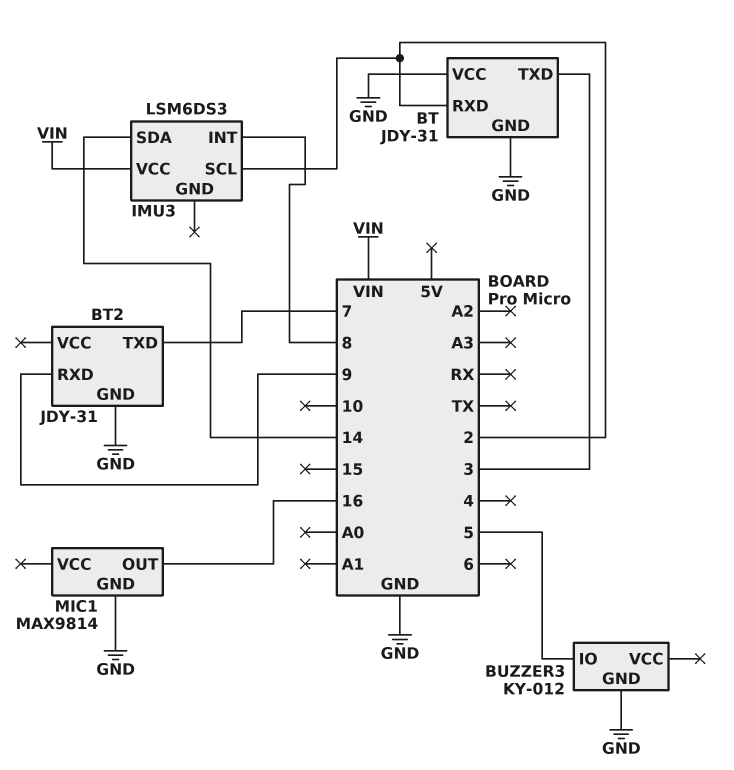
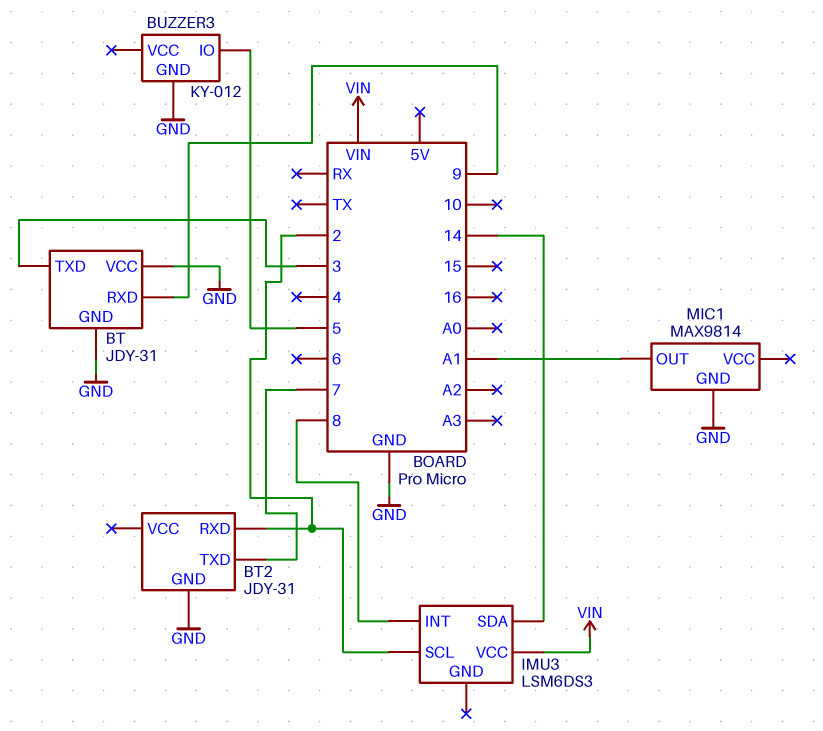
BT pin RXD: 2 -> 9
BT2 pin RXD: 9 -> 2
MIC1 pin OUT: 16 -> A1

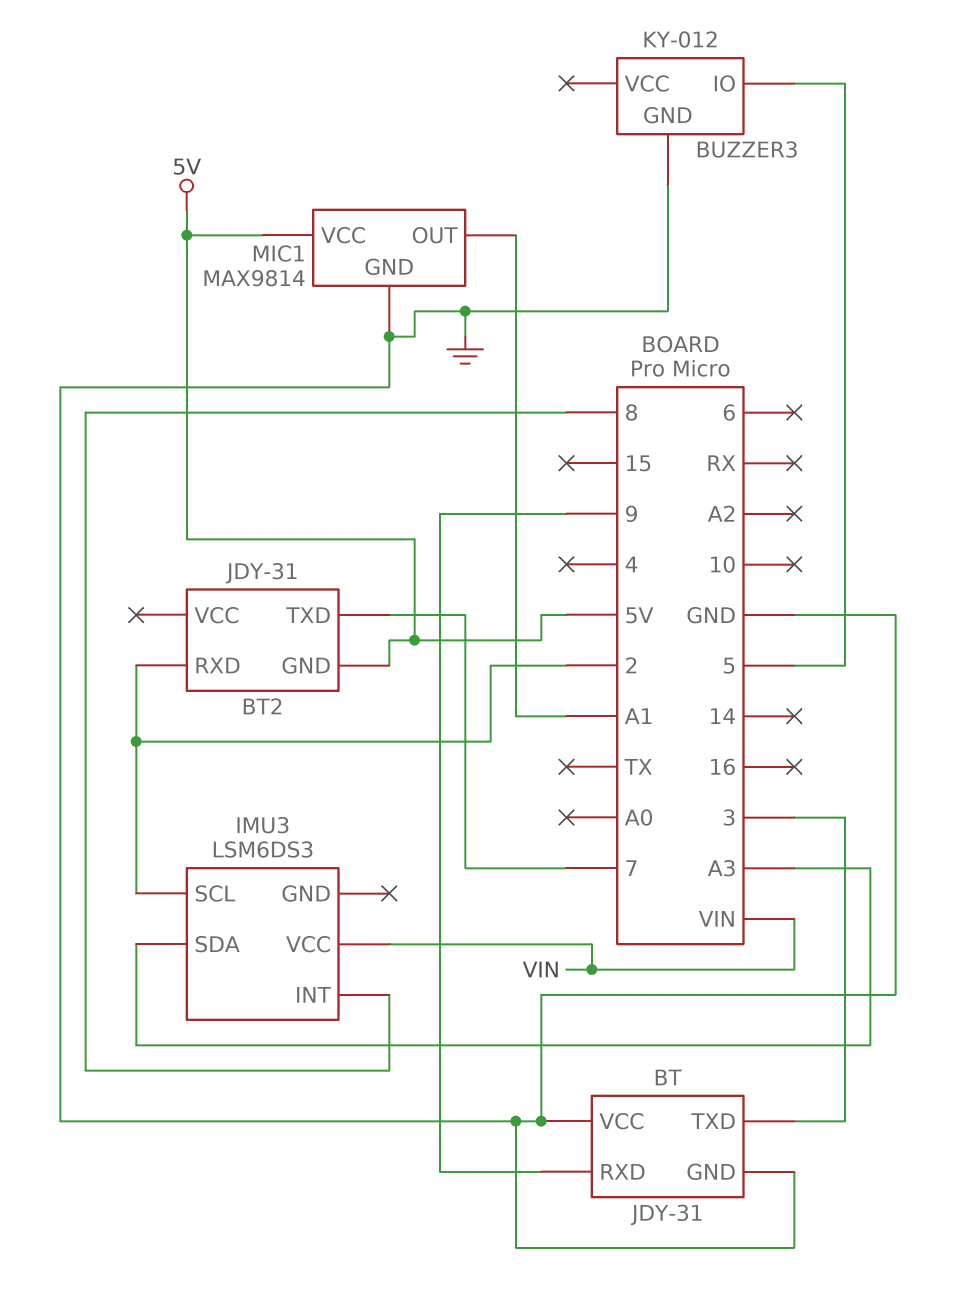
BT2 pin GND: GND -> 5V
IMU3 pin SDA: 14 -> A3
MIC1 pin VCC: none -> 5V

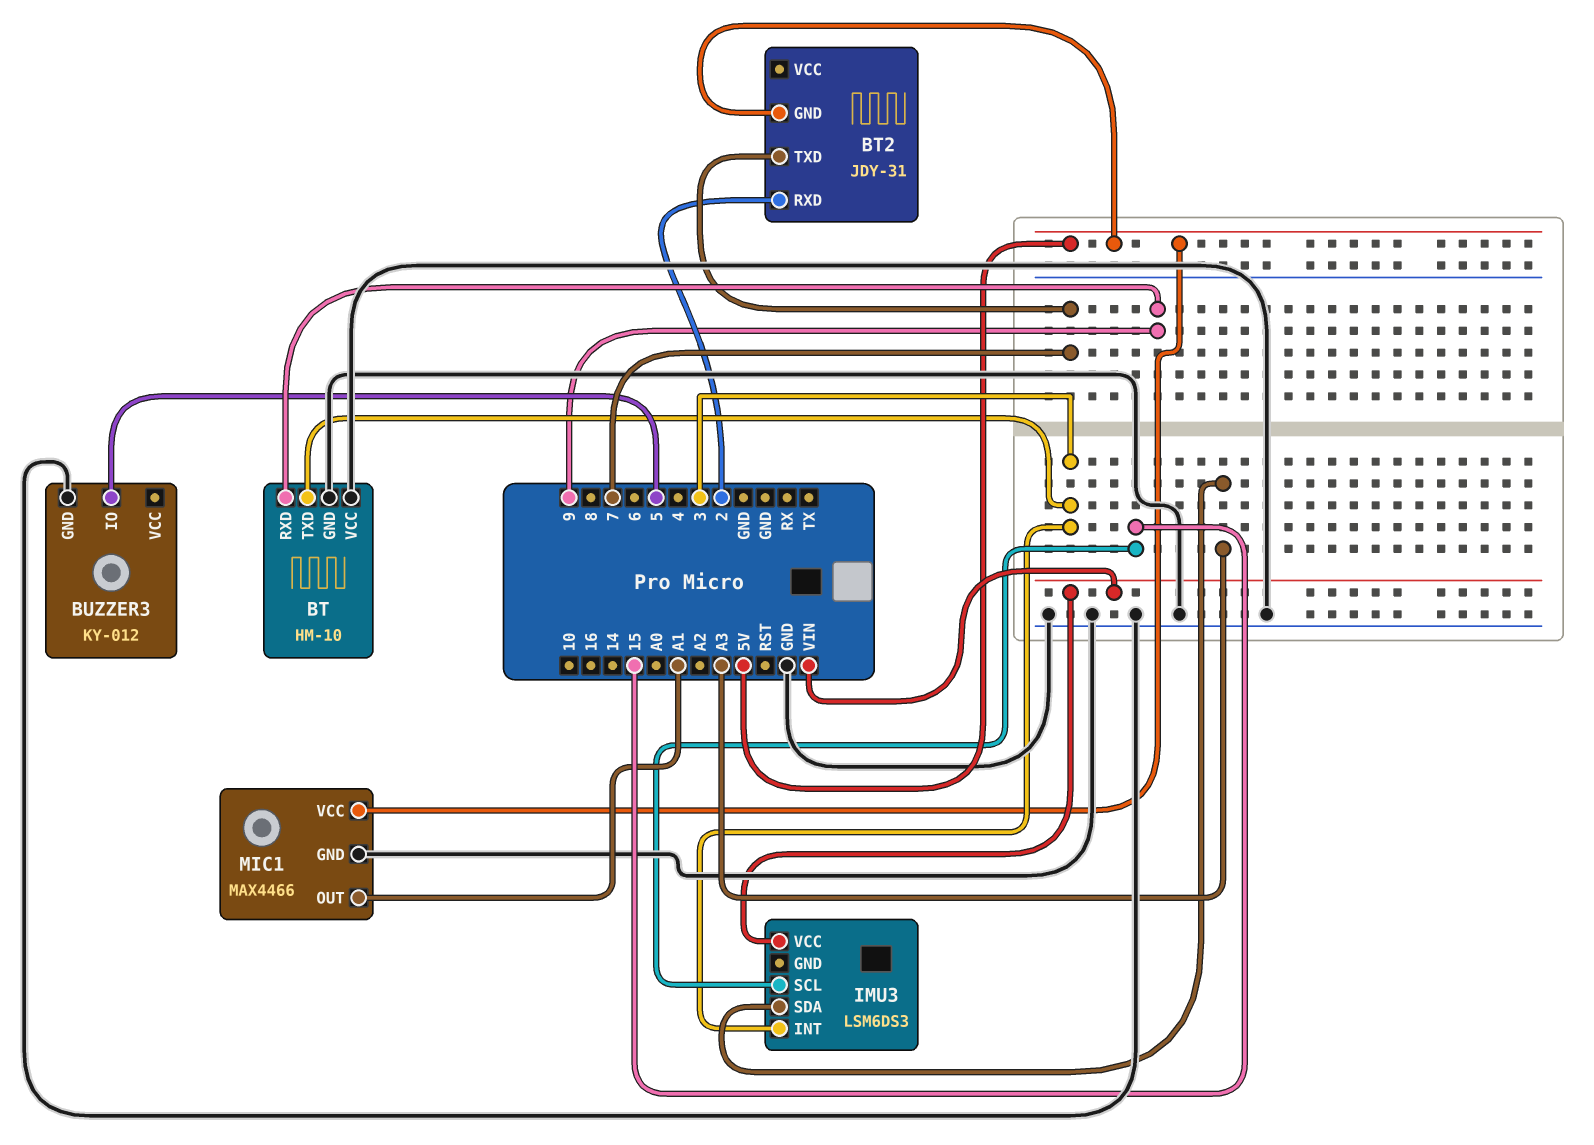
BT: JDY-31 -> HM-10
IMU3 pin INT: 8 -> 3
IMU3 pin SCL: 2 -> 15
MIC1: MAX9814 -> MAX4466

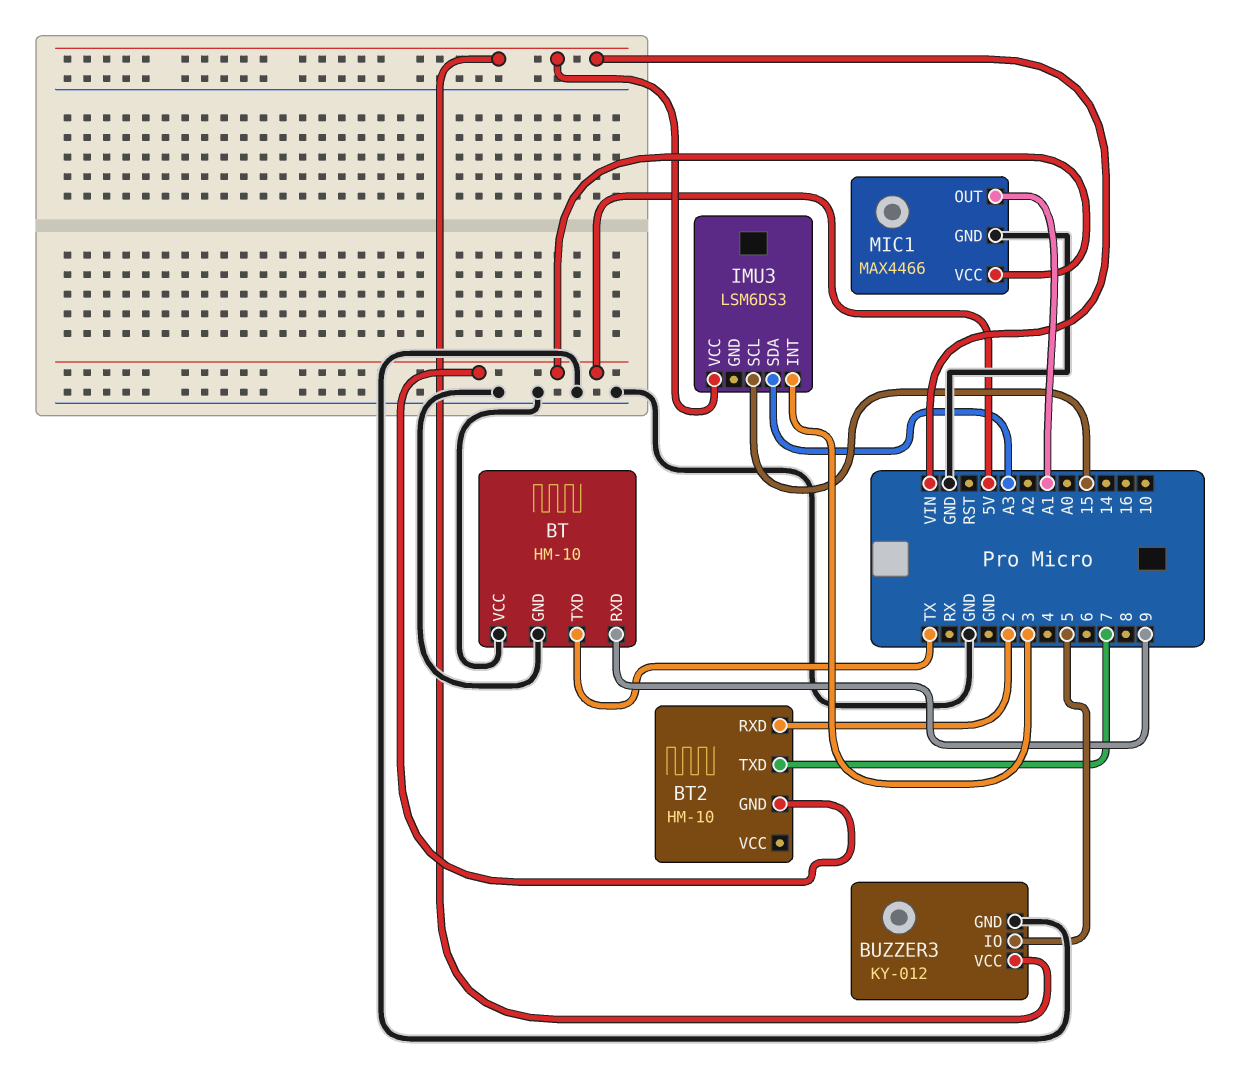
BT pin TXD: 3 -> TX
BT2: JDY-31 -> HM-10
BUZZER3 pin VCC: none -> VIN

